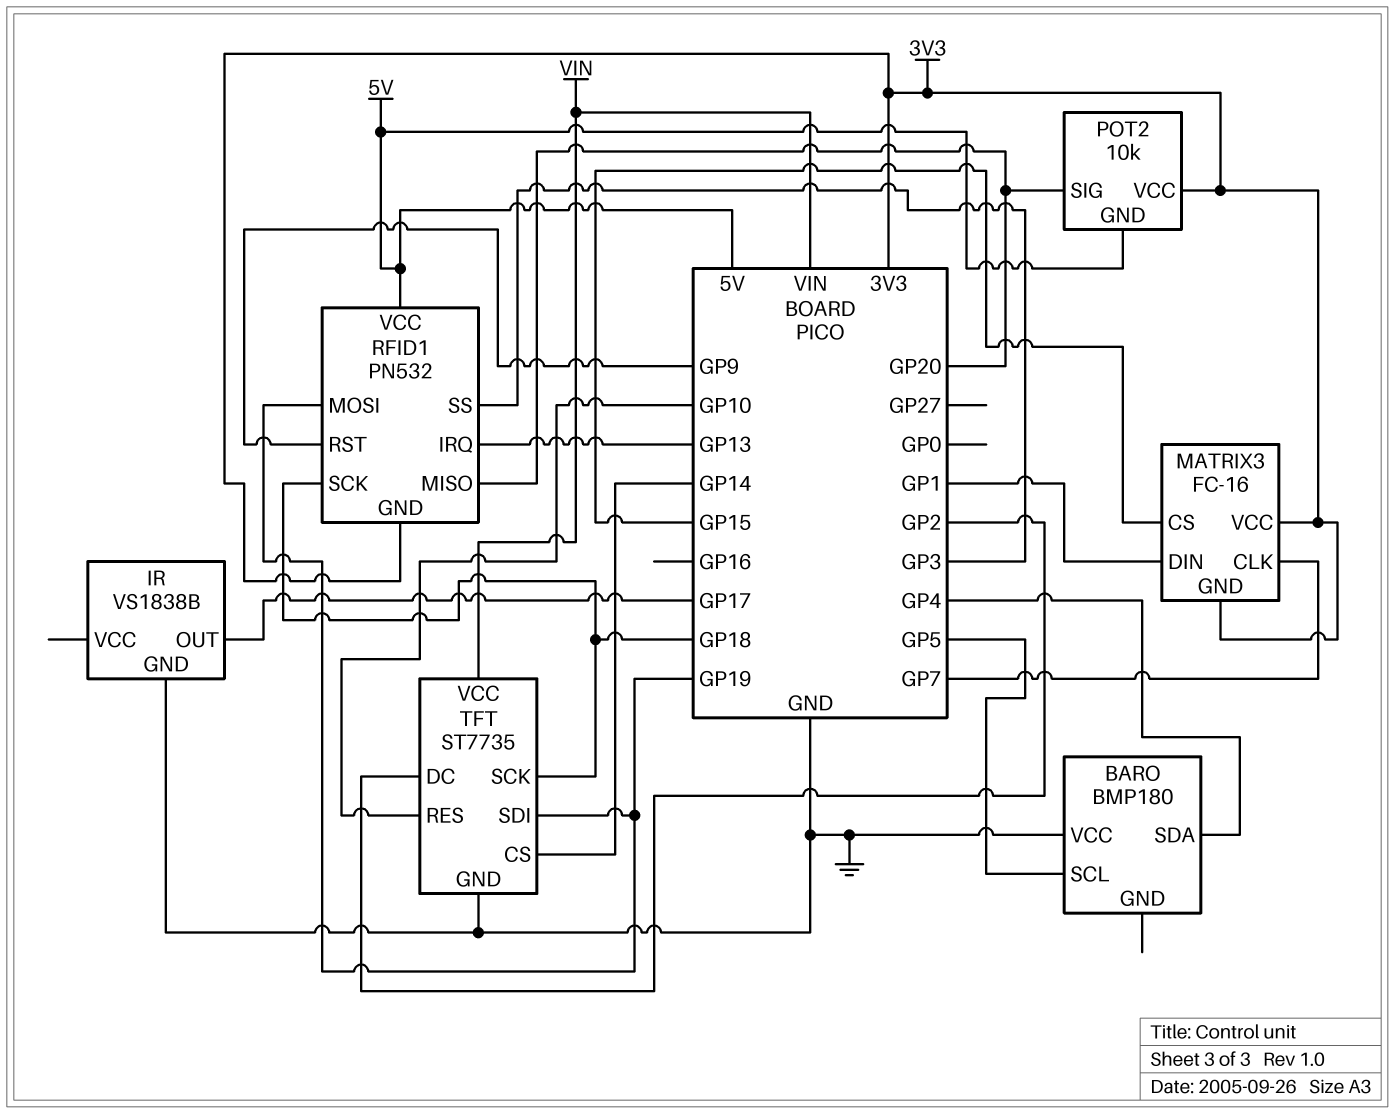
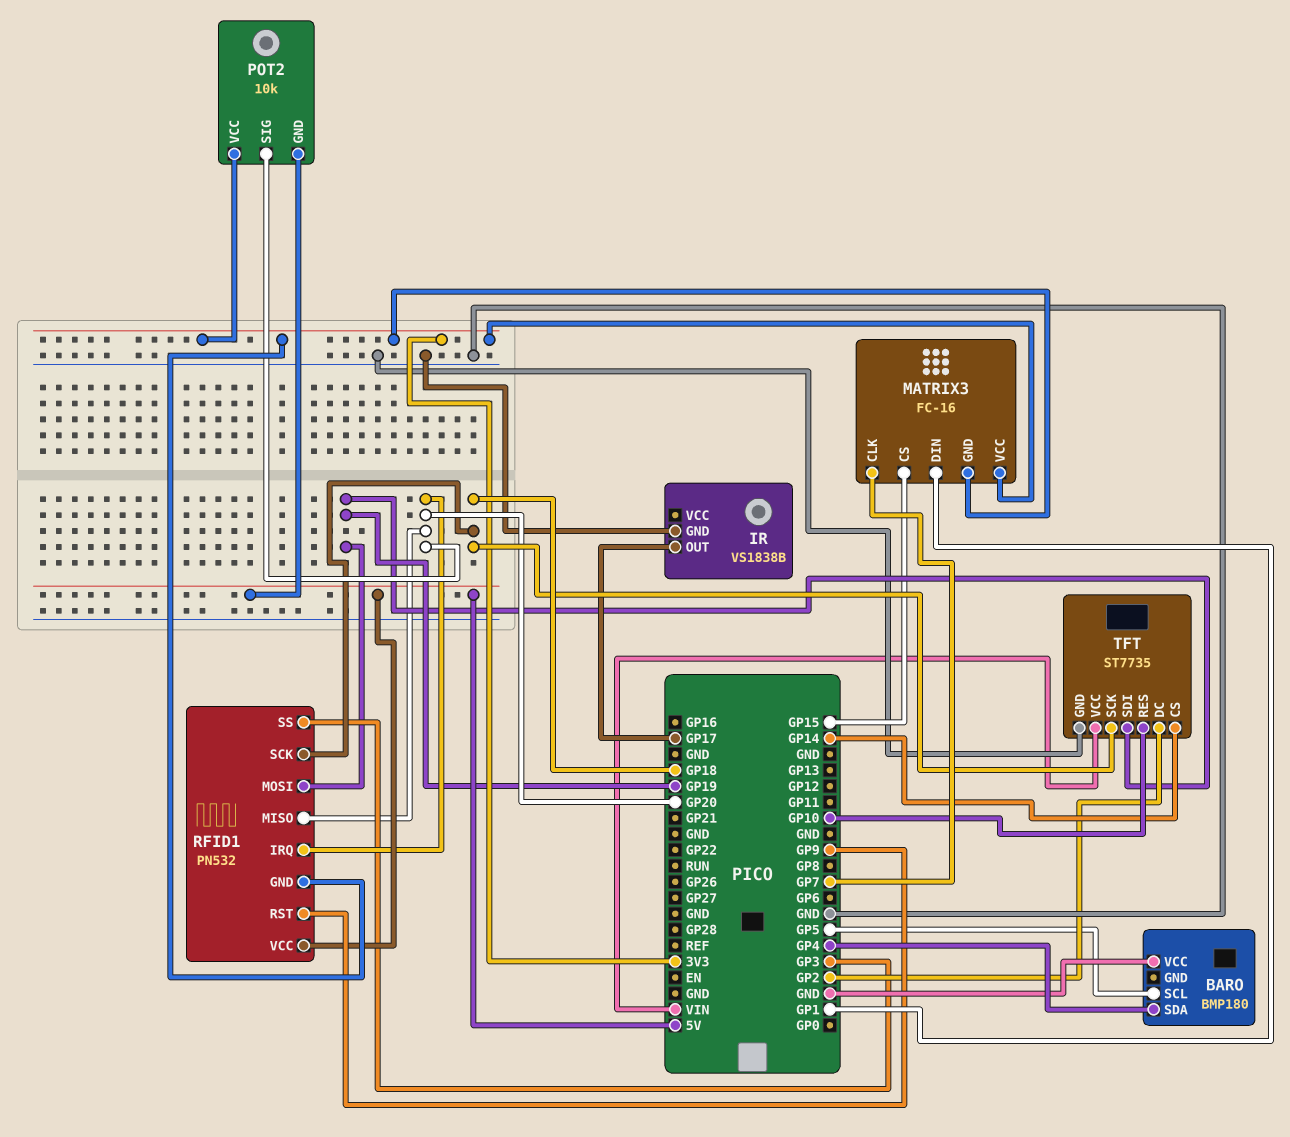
RFID1 pin IRQ: GP13 -> GP20

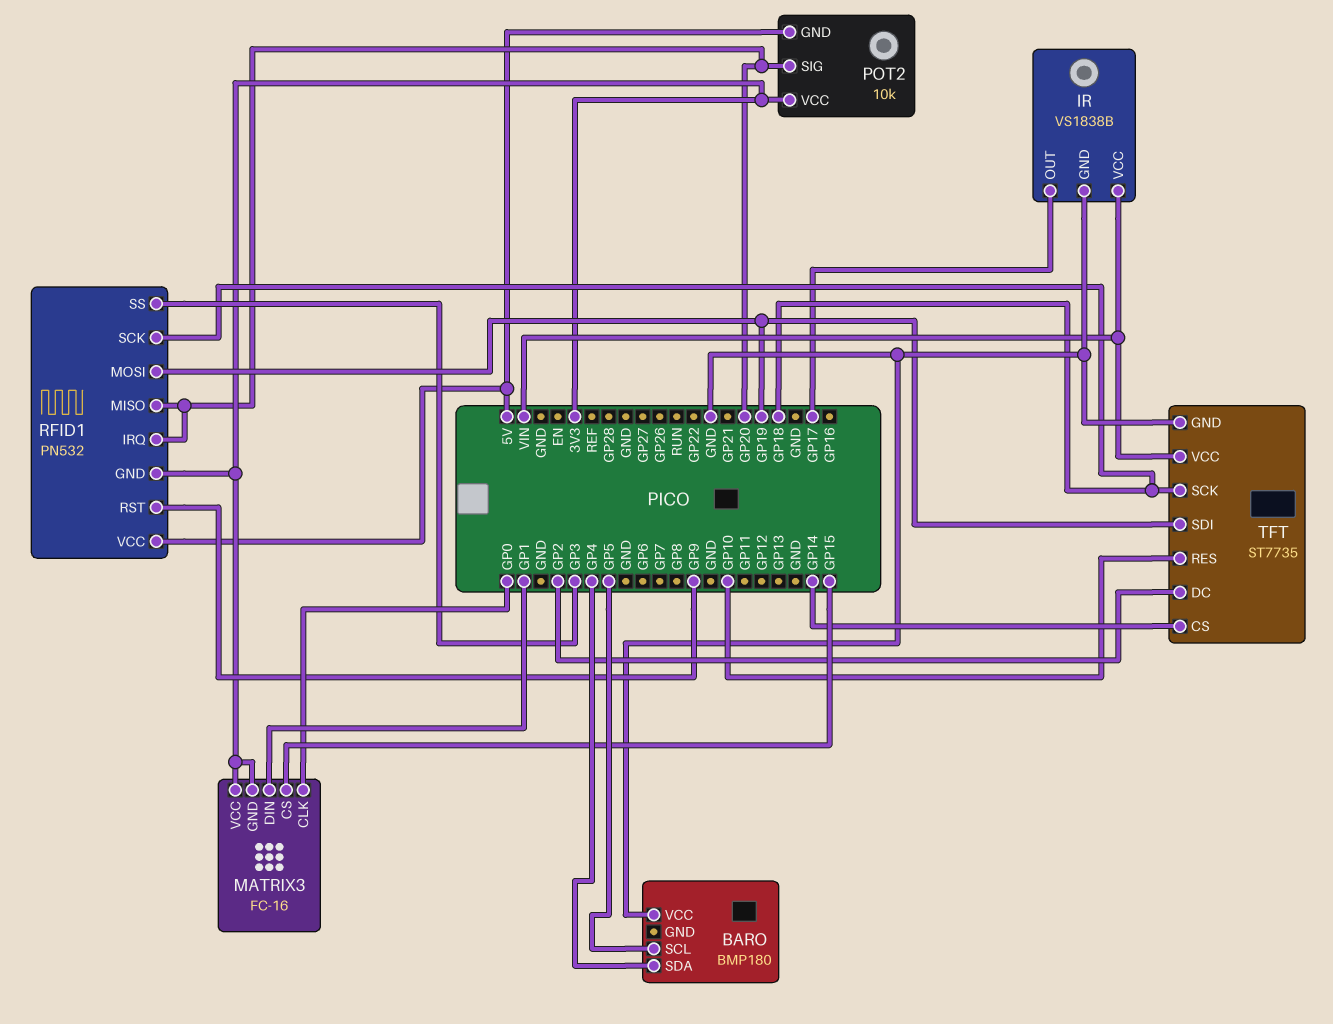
IR pin VCC: none -> VIN
MATRIX3 pin CLK: GP7 -> GP0

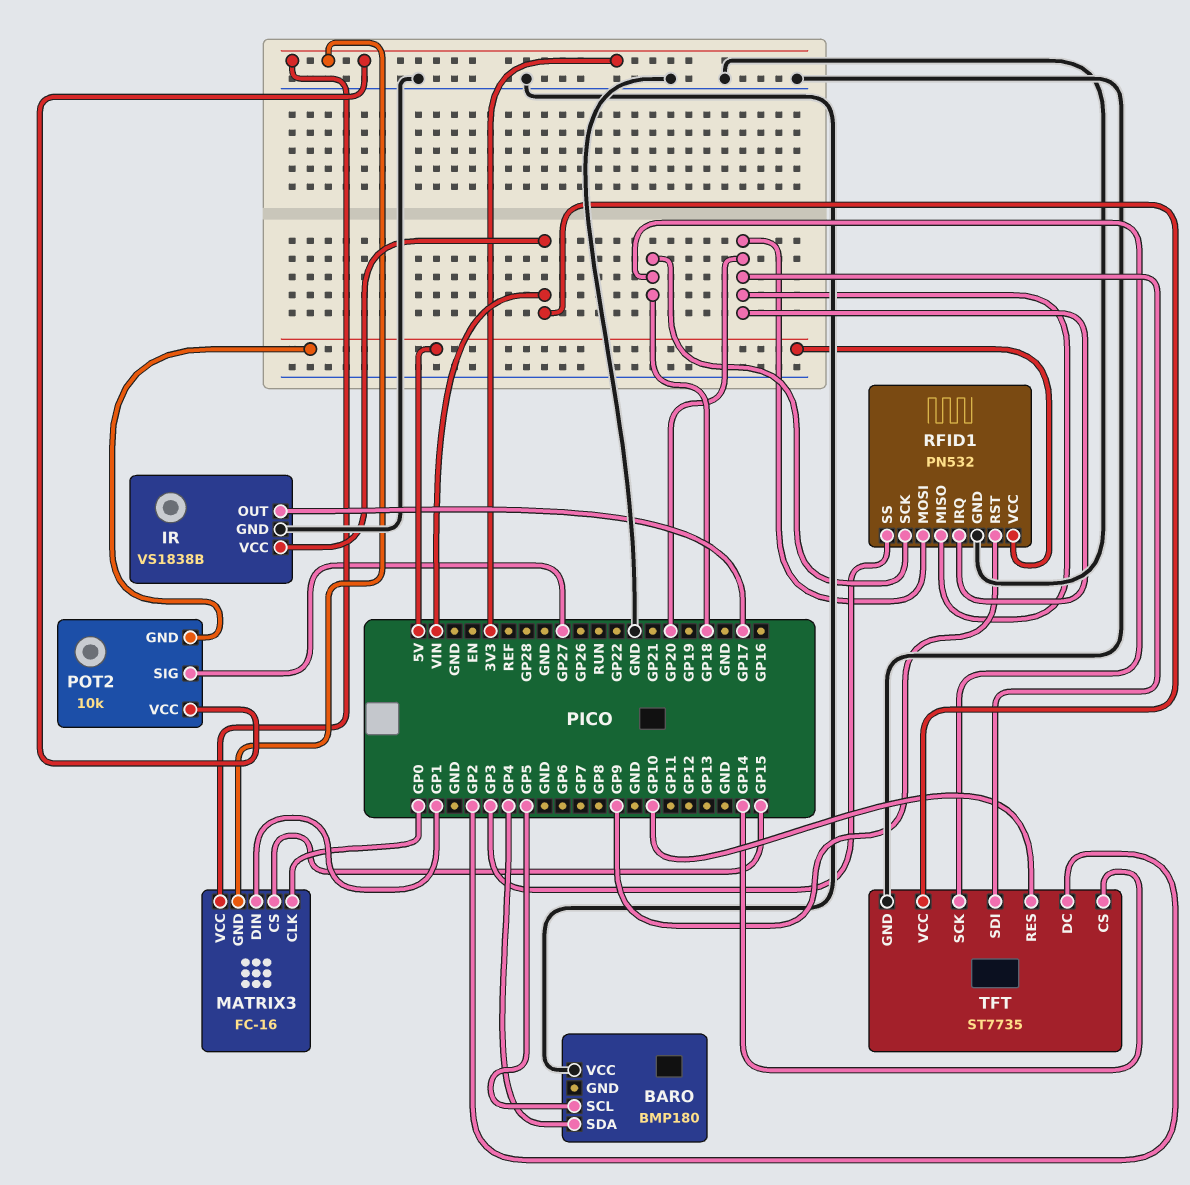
POT2 pin SIG: GP20 -> GP27
RFID1 pin GND: 3V3 -> GND
RFID1 pin MOSI: GP19 -> GP20
TFT pin SDI: GP19 -> GP20

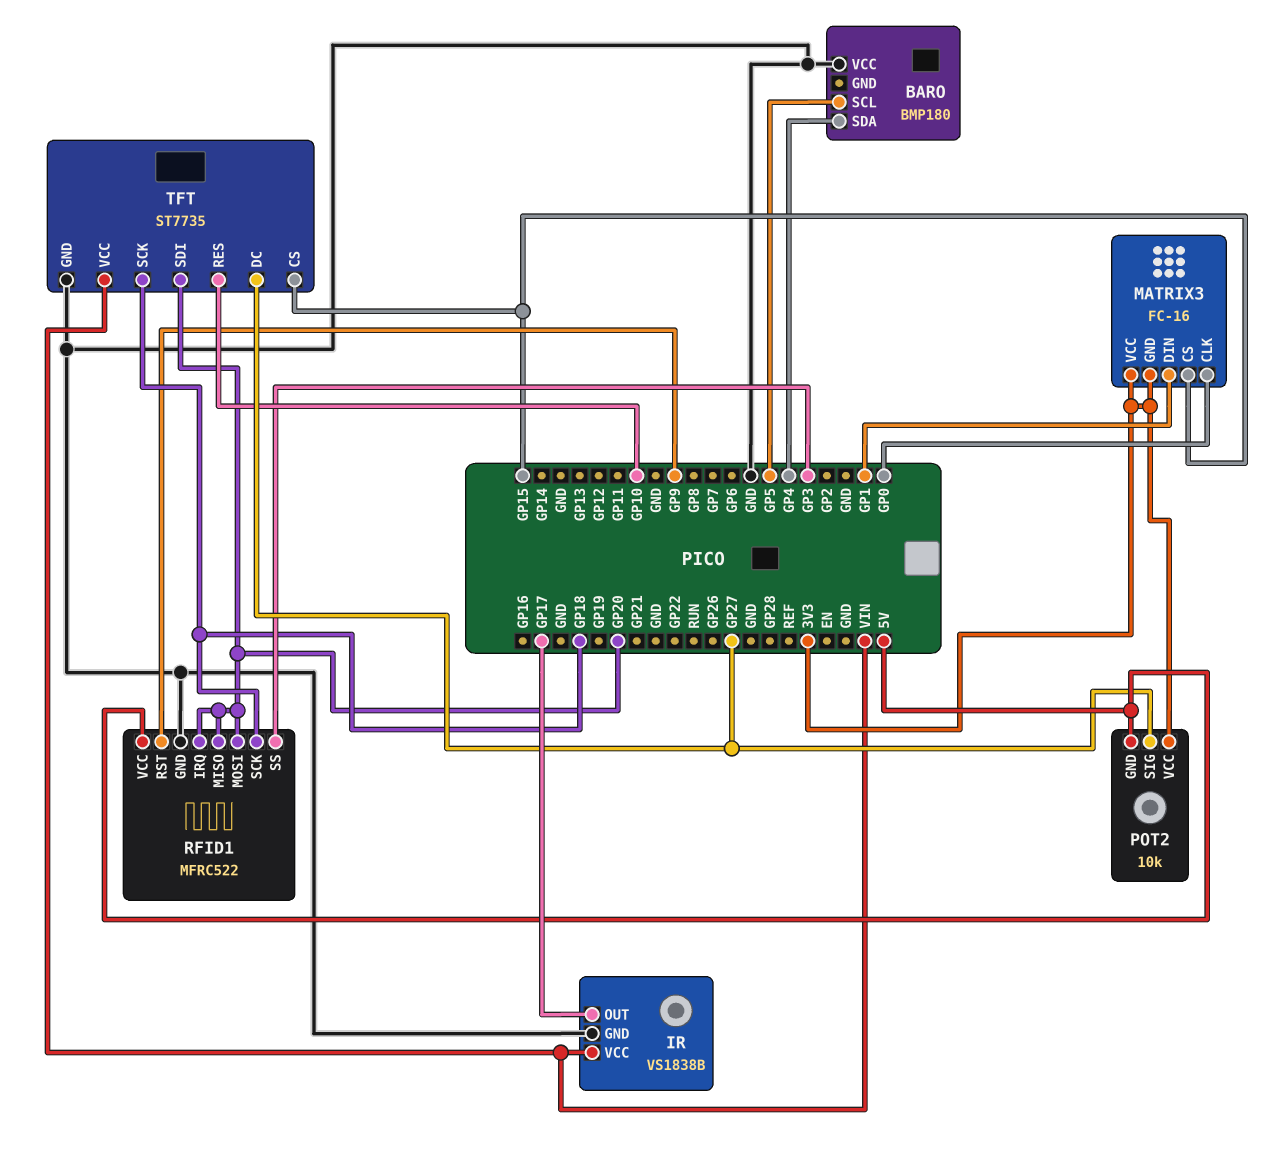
RFID1: PN532 -> MFRC522
TFT pin CS: GP14 -> GP15
TFT pin DC: GP2 -> GP27

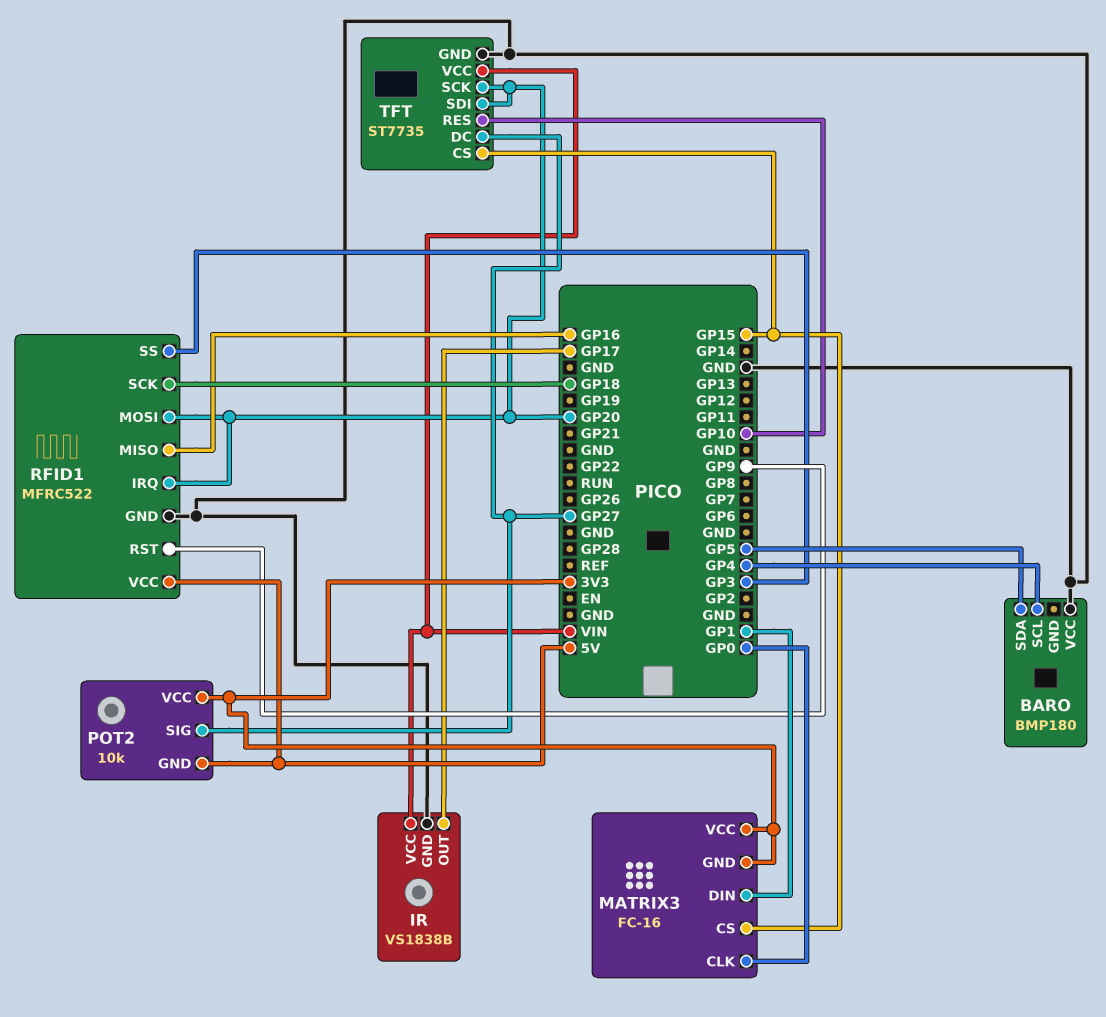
BARO pin SCL: GP5 -> GP4
BARO pin SDA: GP4 -> GP5
RFID1 pin MISO: GP20 -> GP16
TFT pin SCK: GP18 -> GP20

